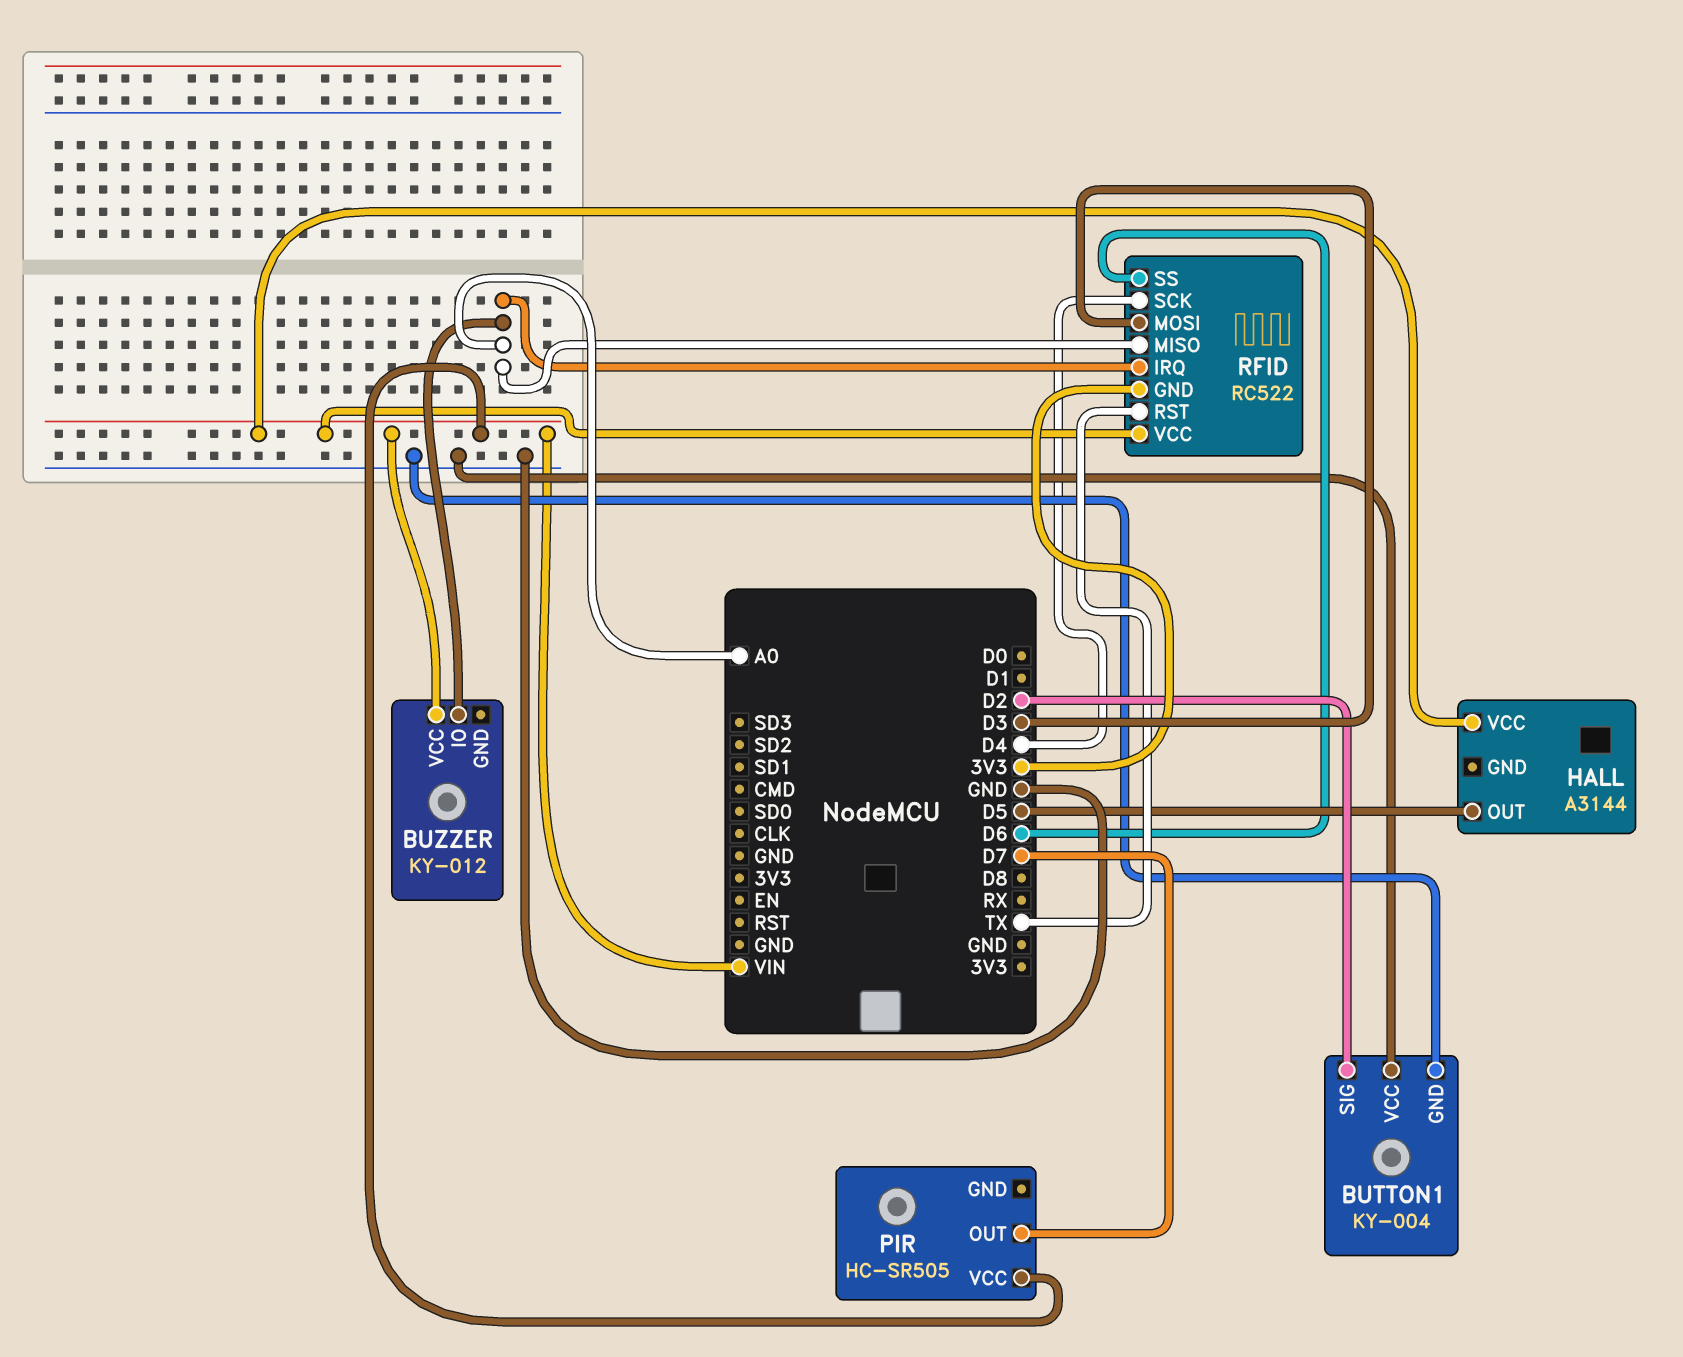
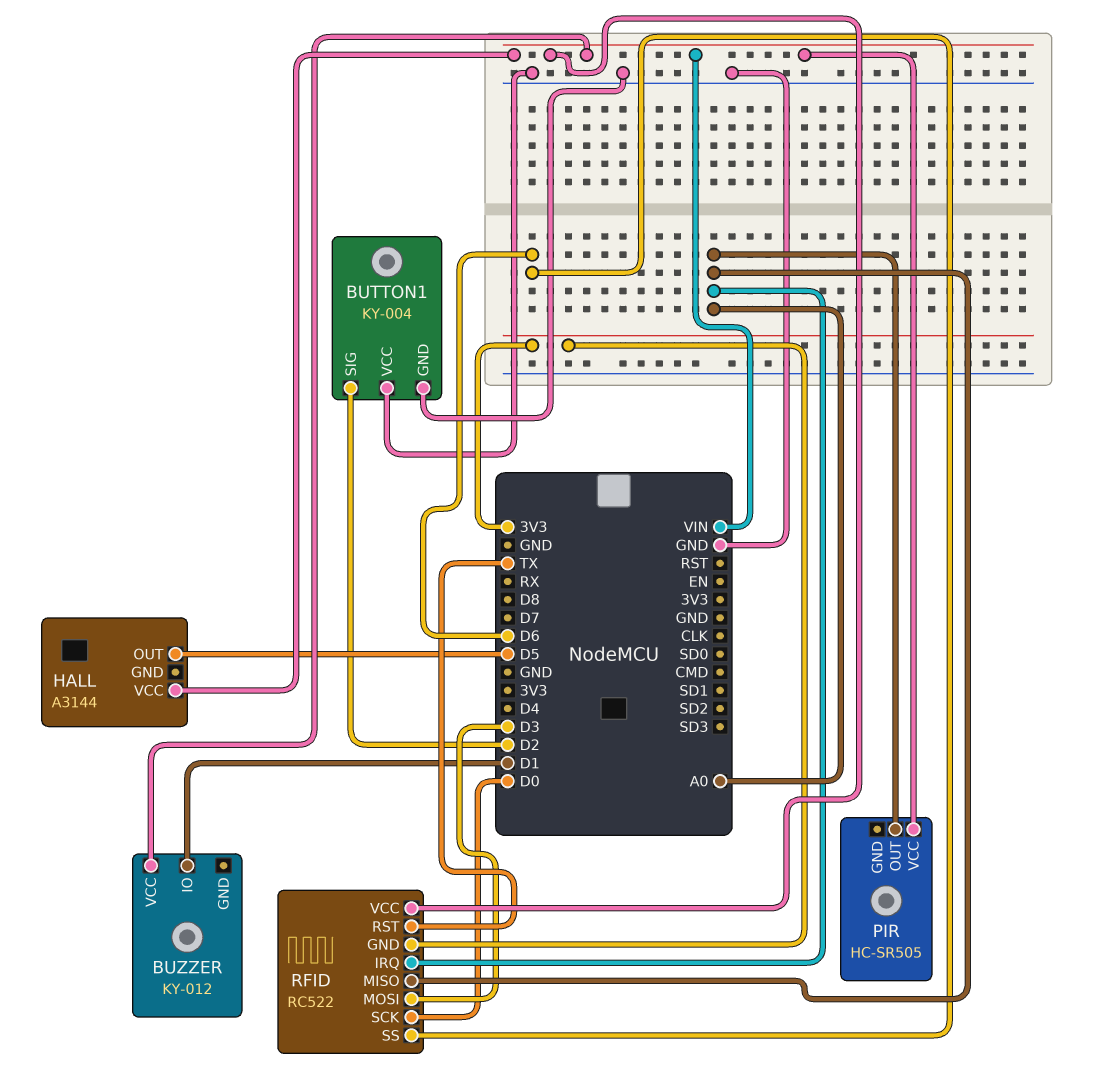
BUZZER pin IO: A0 -> D1
PIR pin OUT: D7 -> A0
RFID pin SCK: D4 -> D0

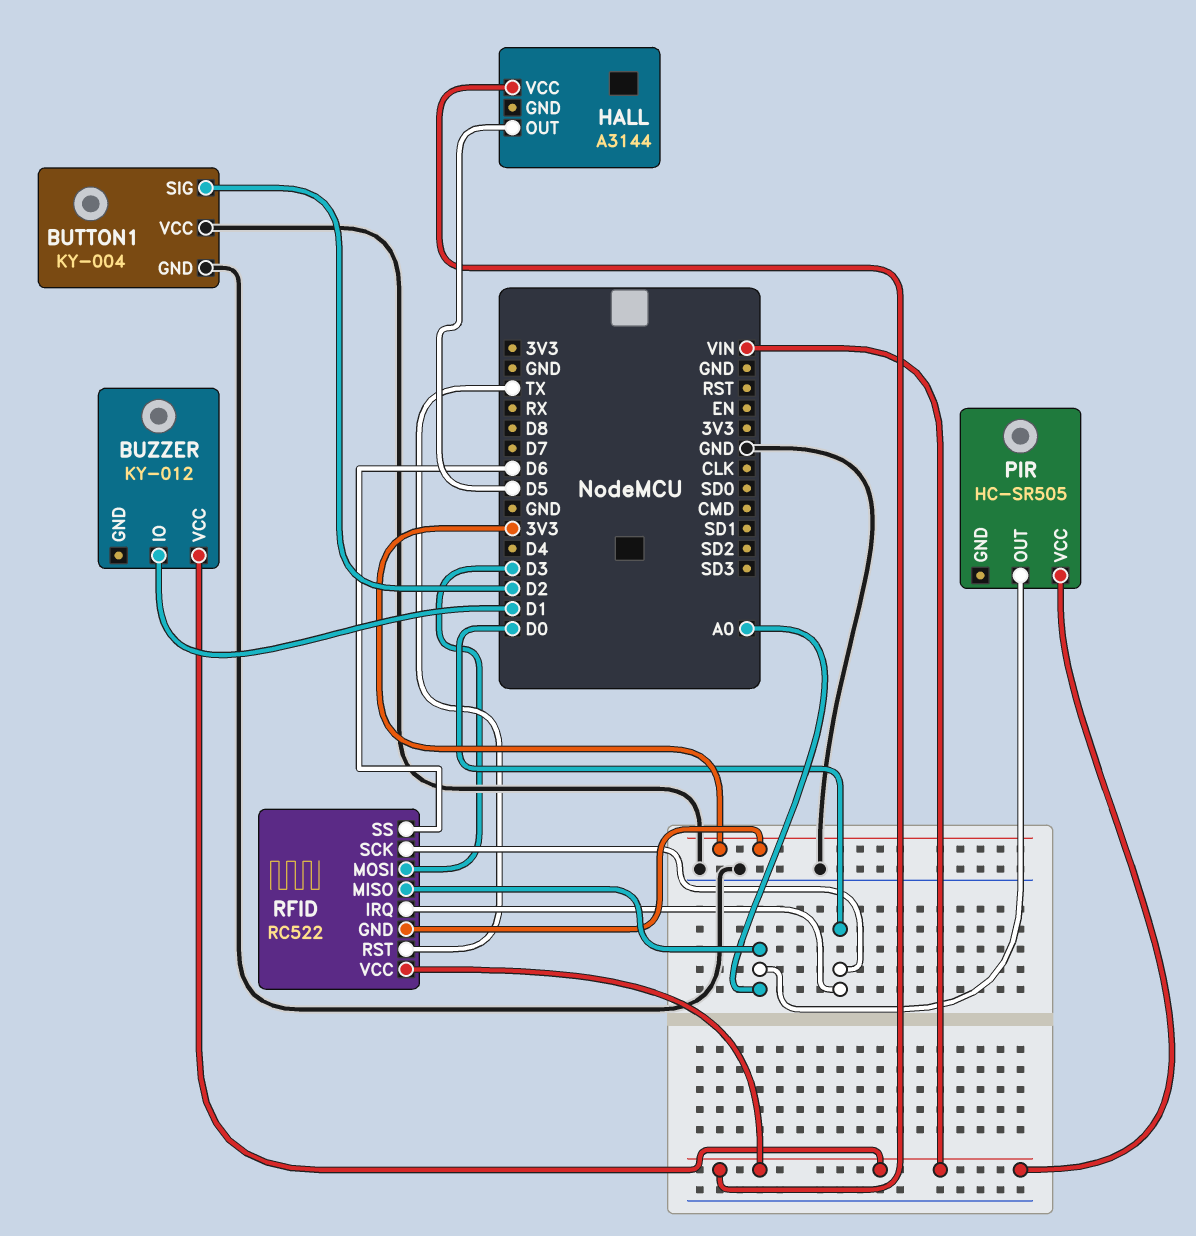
RFID pin IRQ: A0 -> D0

